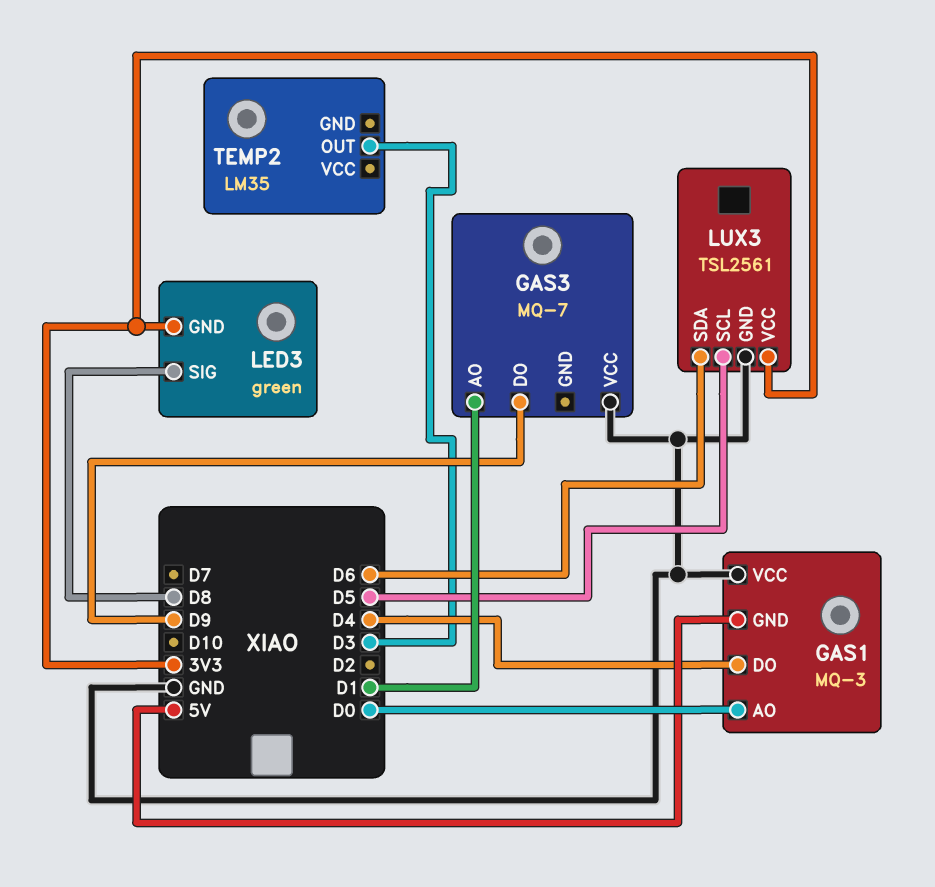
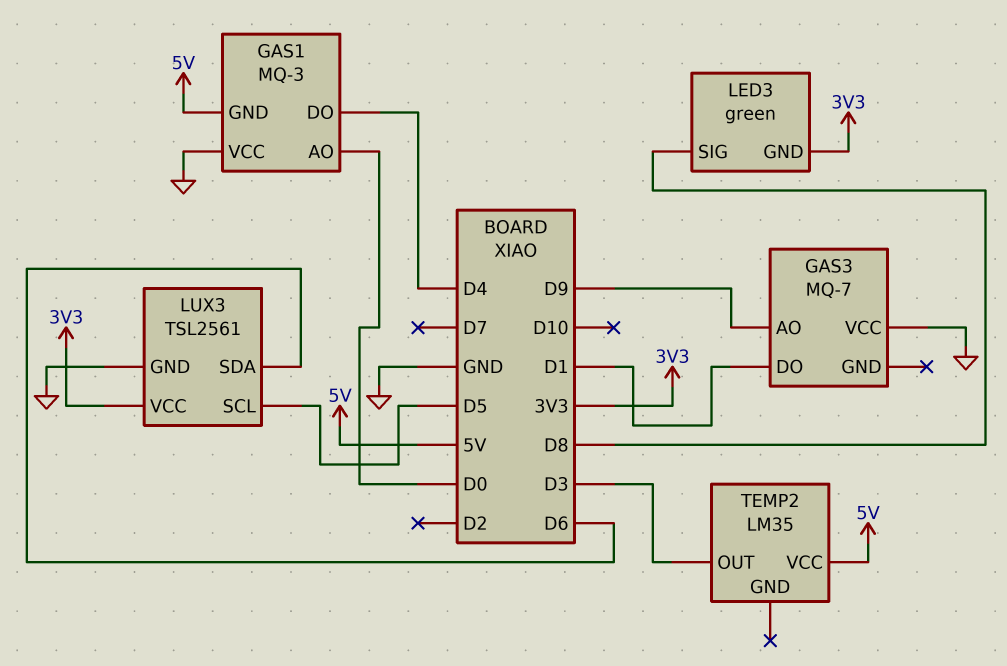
GAS3 pin AO: D1 -> D9
GAS3 pin DO: D9 -> D1
TEMP2 pin VCC: none -> 5V

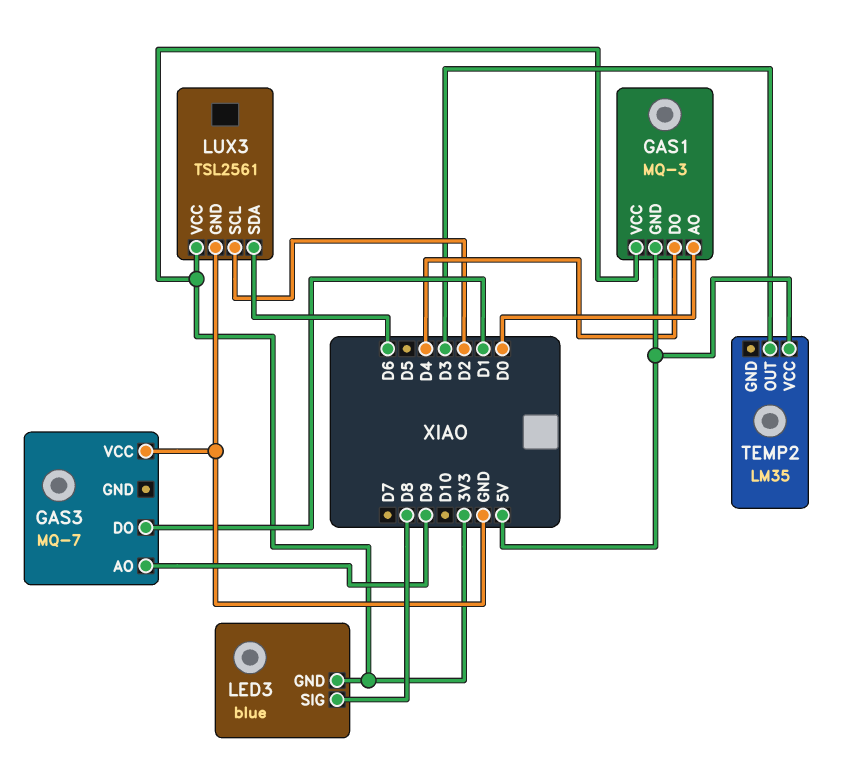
GAS1 pin VCC: GND -> 3V3
LED3: green -> blue
LUX3 pin SCL: D5 -> D2

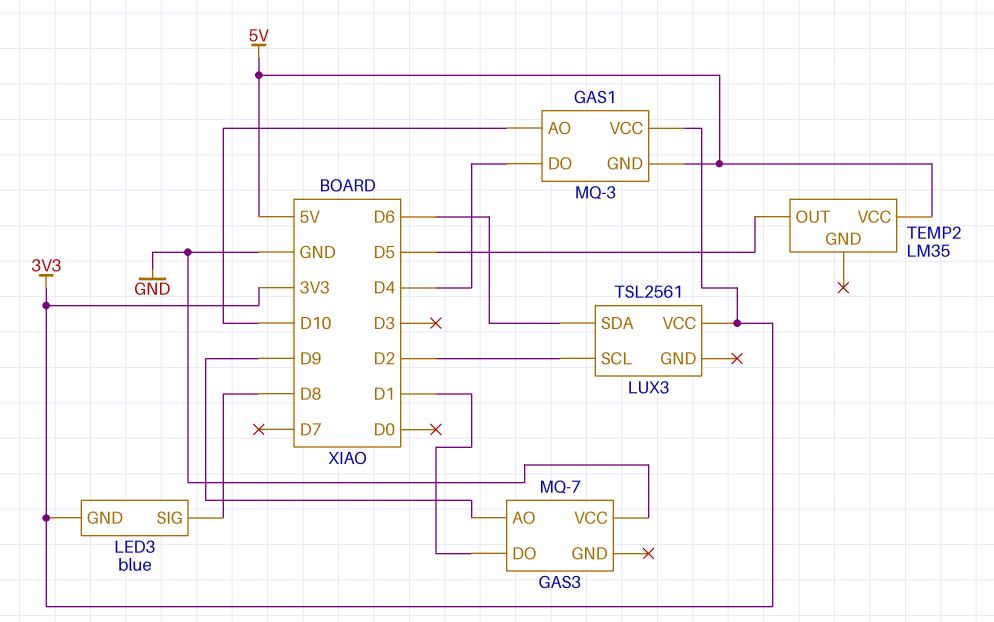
GAS1 pin AO: D0 -> D10
LUX3 pin GND: GND -> none
TEMP2 pin OUT: D3 -> D5

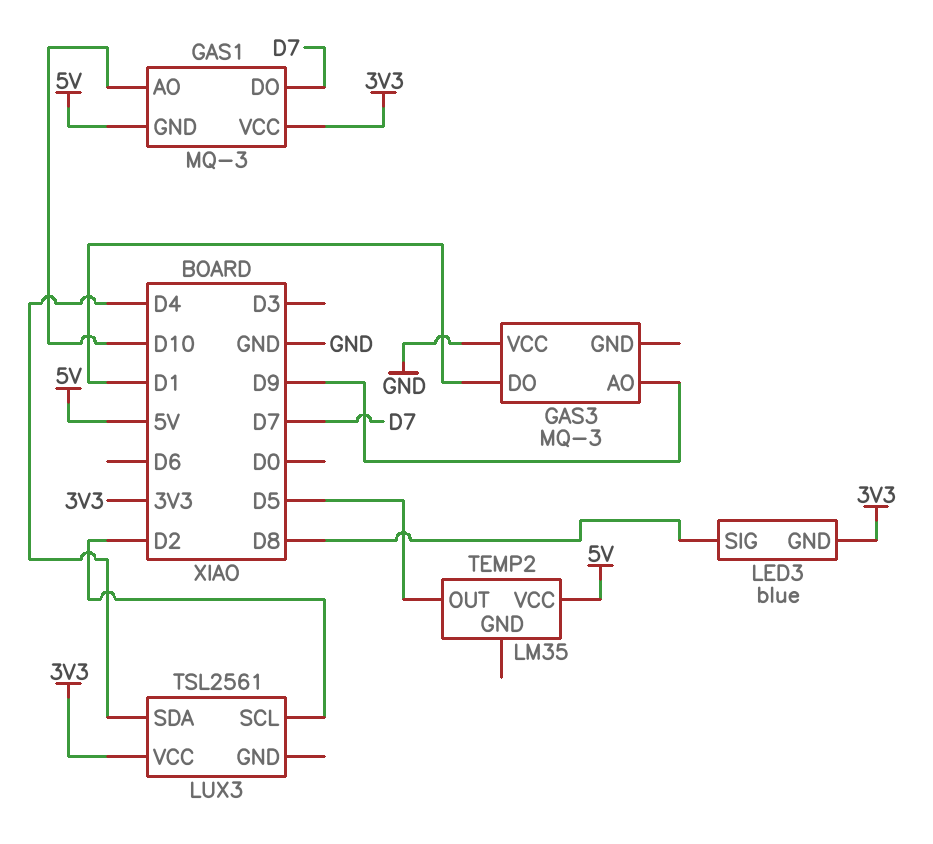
GAS1 pin DO: D4 -> D7
GAS3: MQ-7 -> MQ-3
LUX3 pin SDA: D6 -> D4

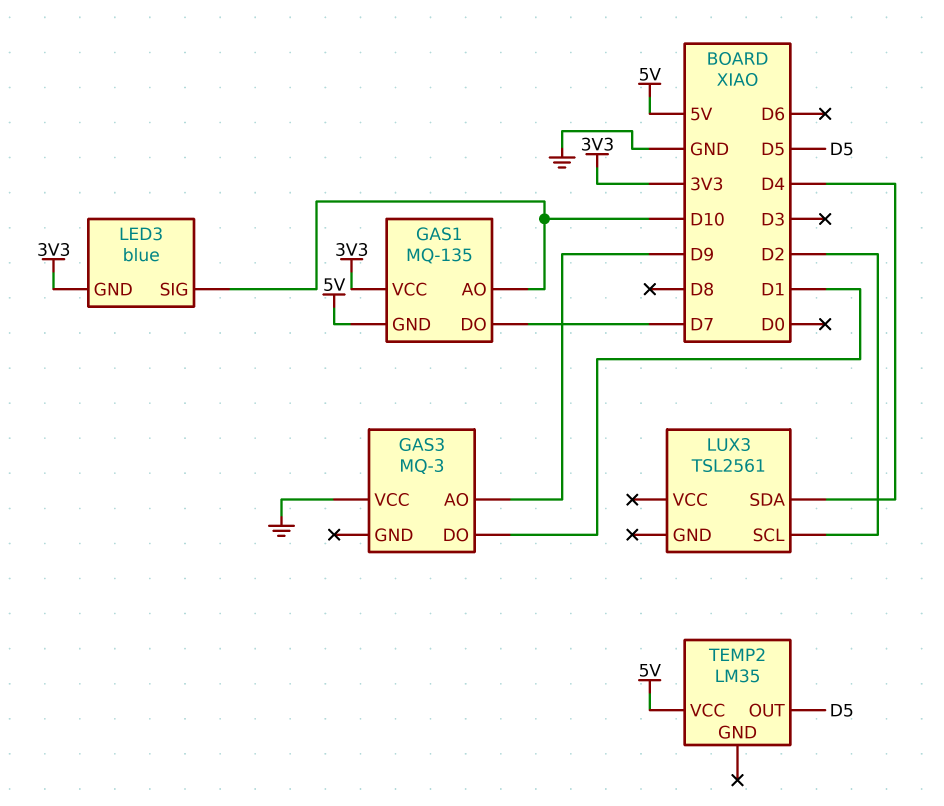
GAS1: MQ-3 -> MQ-135
LED3 pin SIG: D8 -> D10
LUX3 pin VCC: 3V3 -> none

